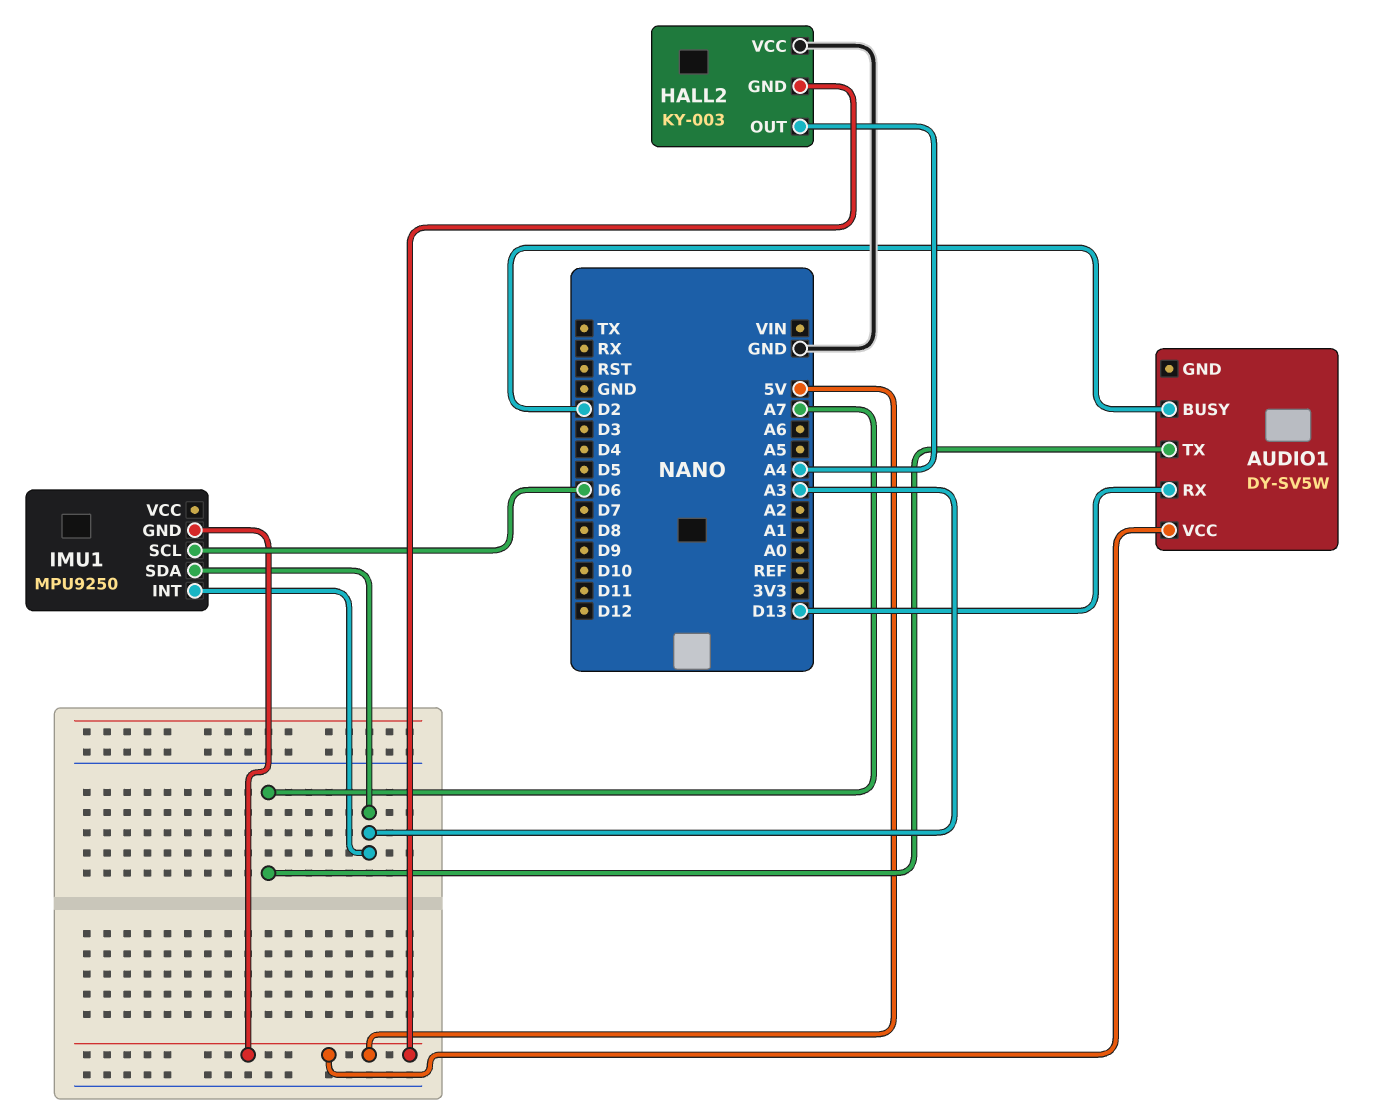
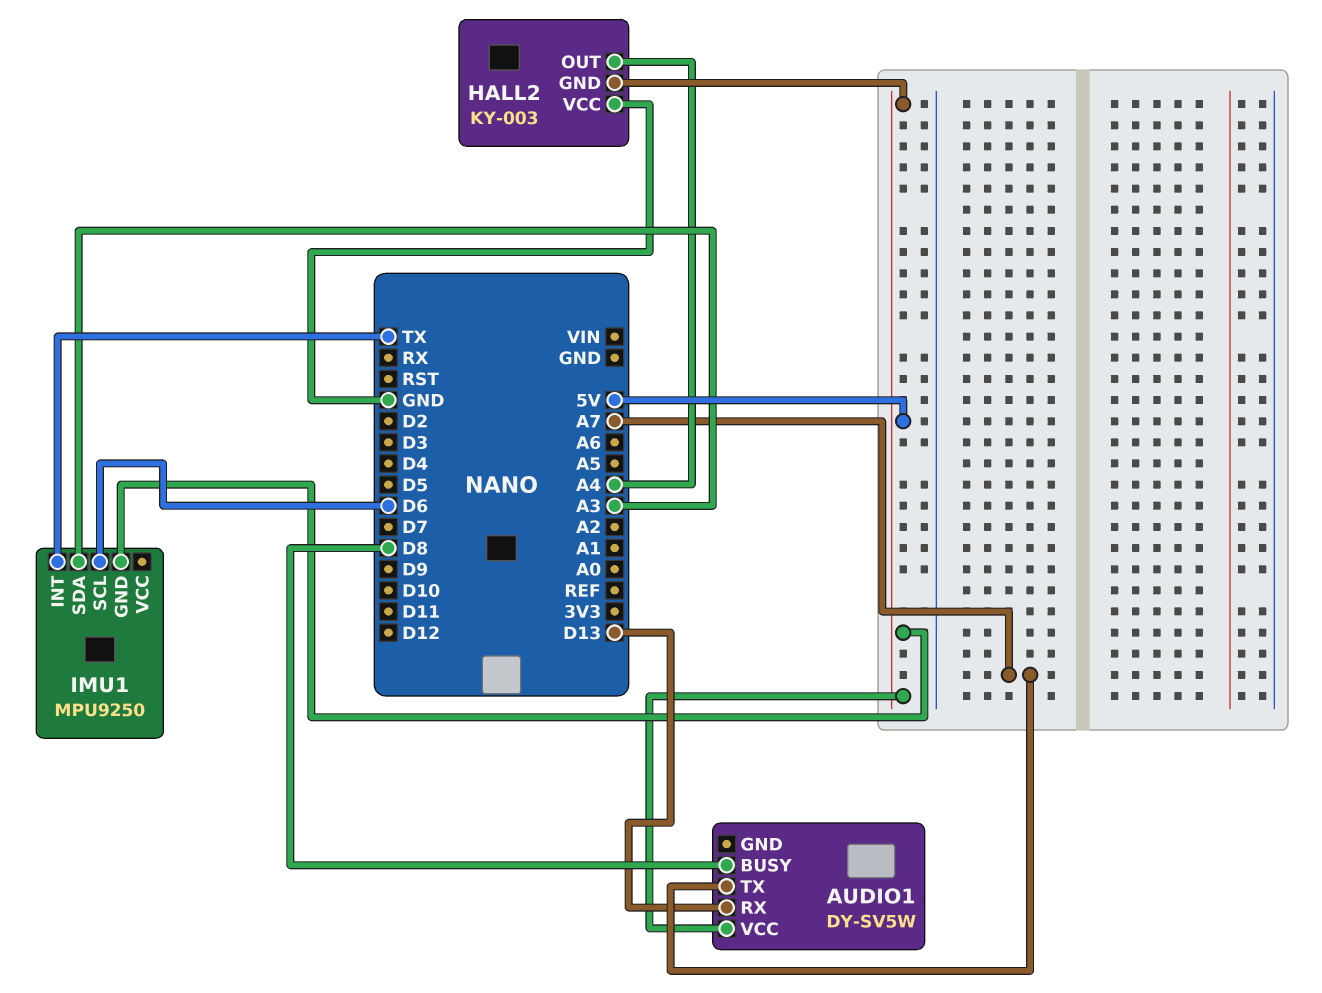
AUDIO1 pin BUSY: D2 -> D8
IMU1 pin INT: A3 -> TX

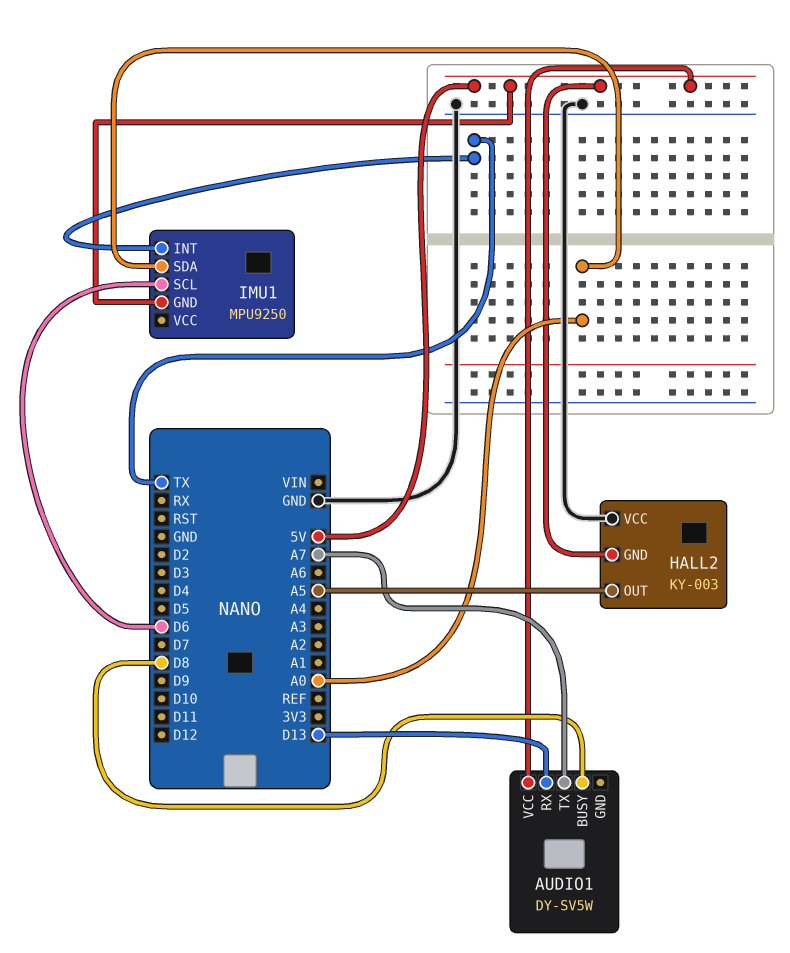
HALL2 pin OUT: A4 -> A5
IMU1 pin SDA: A3 -> A0

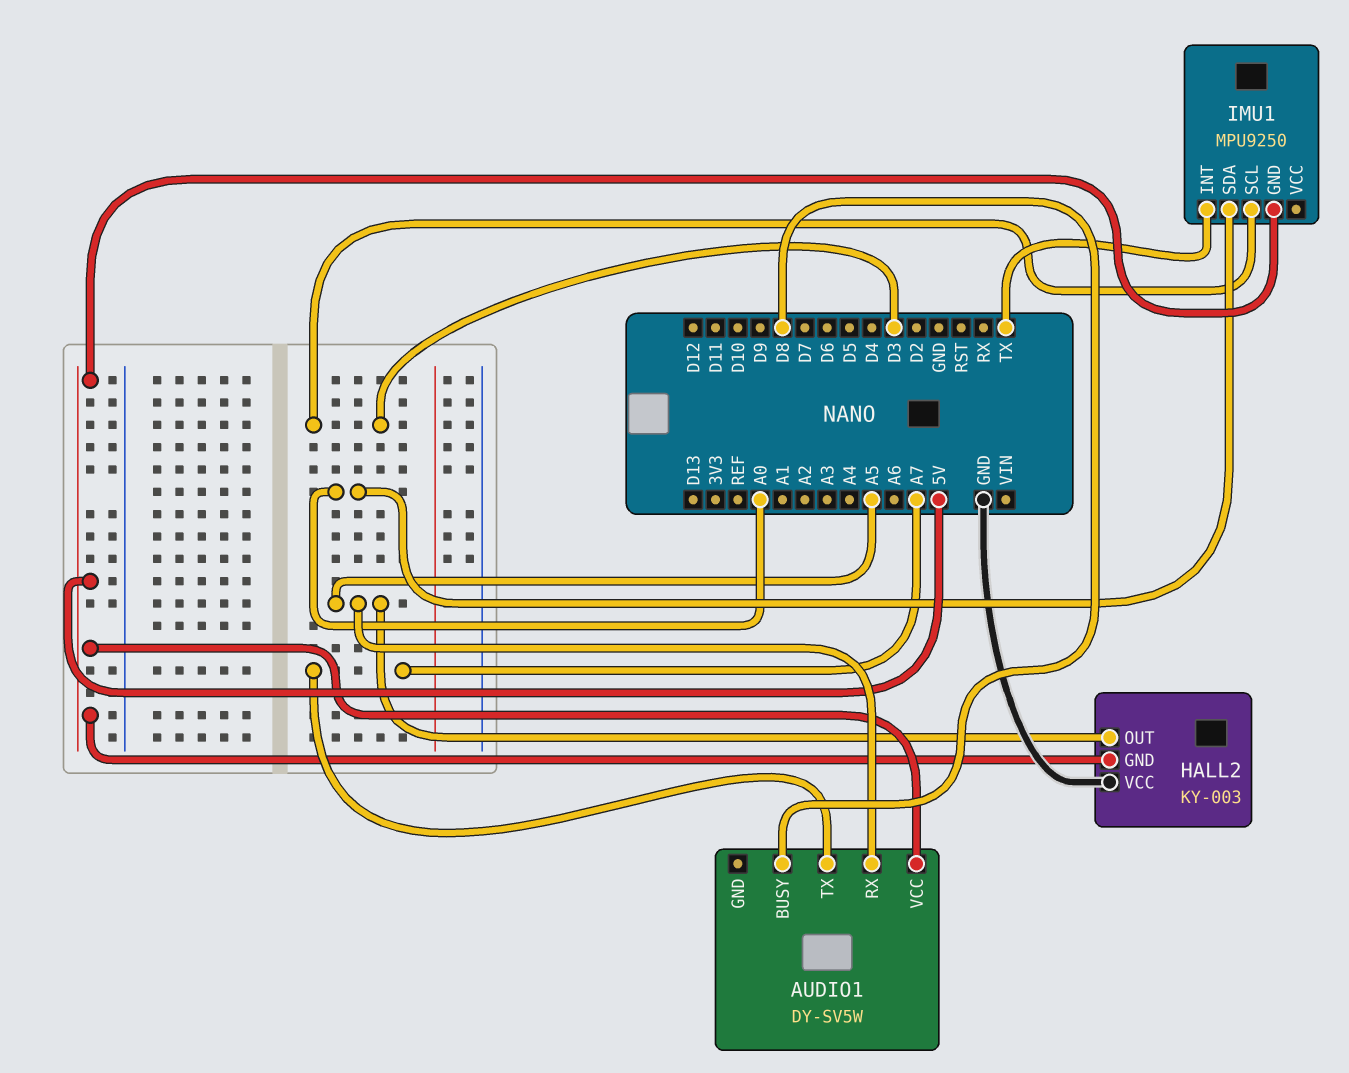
AUDIO1 pin RX: D13 -> A5
IMU1 pin SCL: D6 -> D3

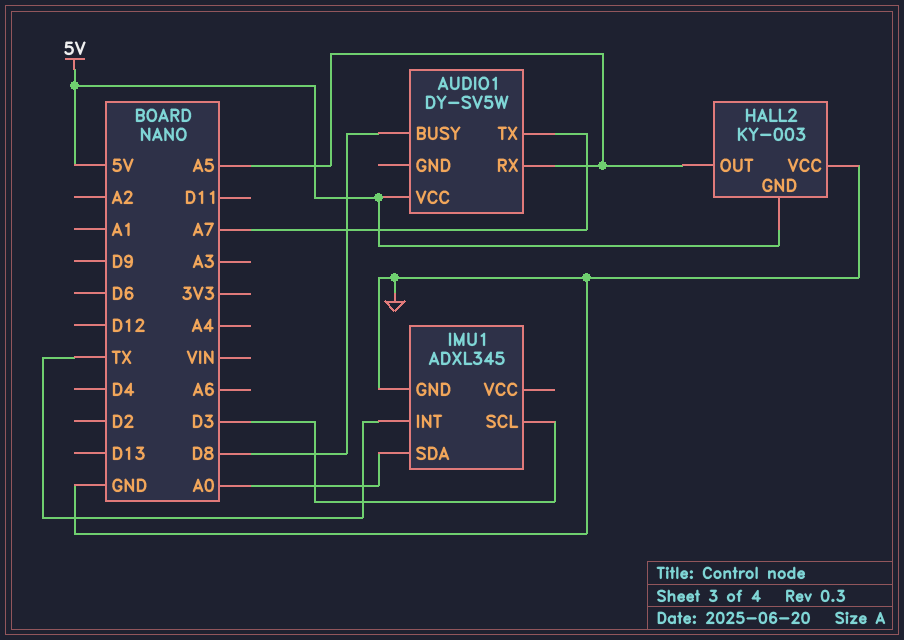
IMU1: MPU9250 -> ADXL345
IMU1 pin GND: 5V -> GND

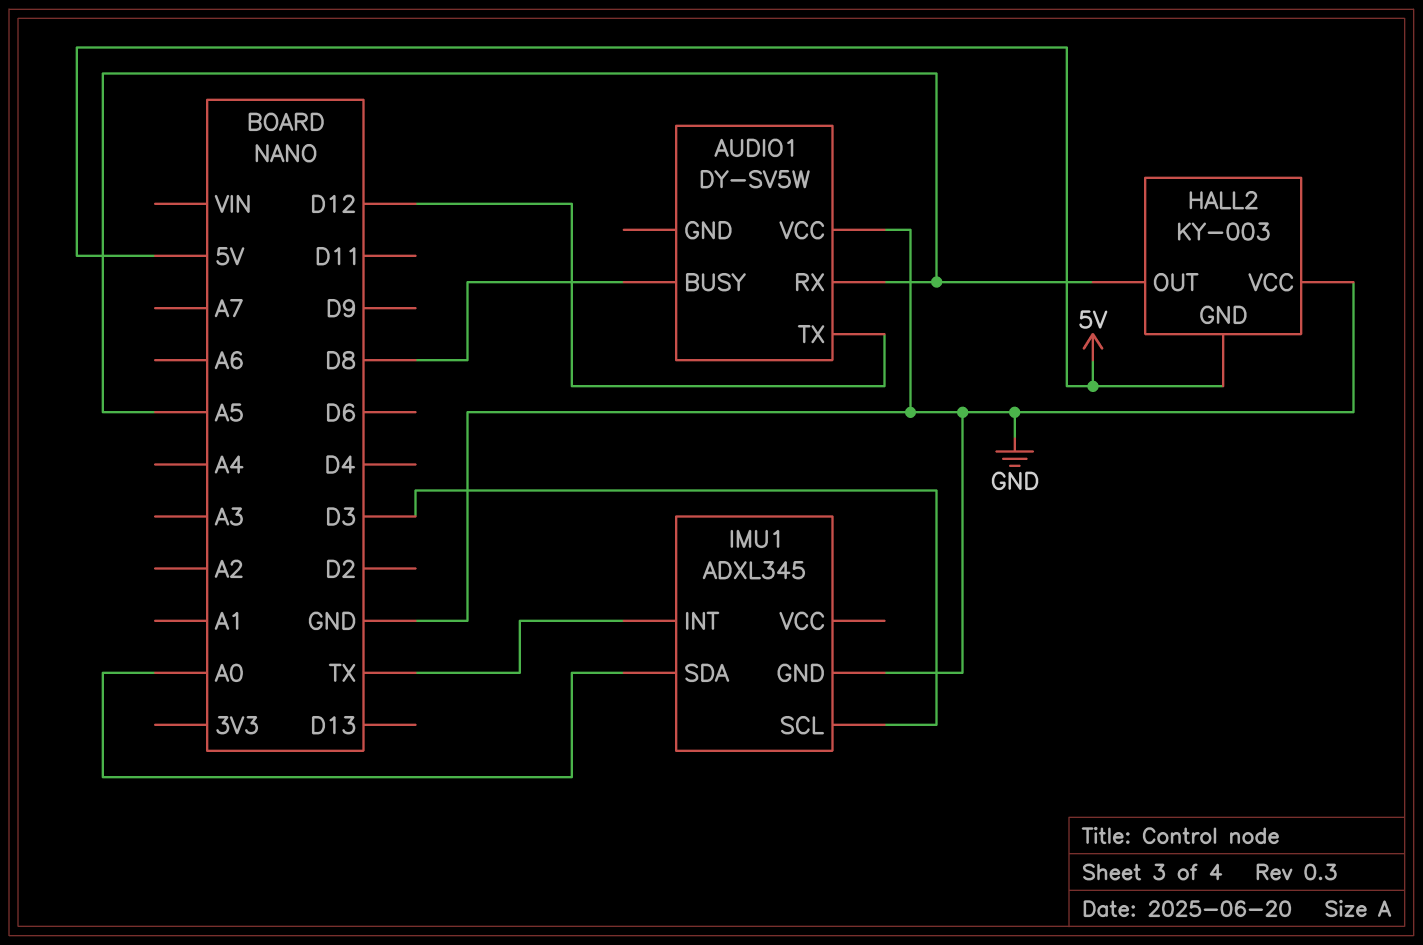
AUDIO1 pin TX: A7 -> D12
AUDIO1 pin VCC: 5V -> GND

